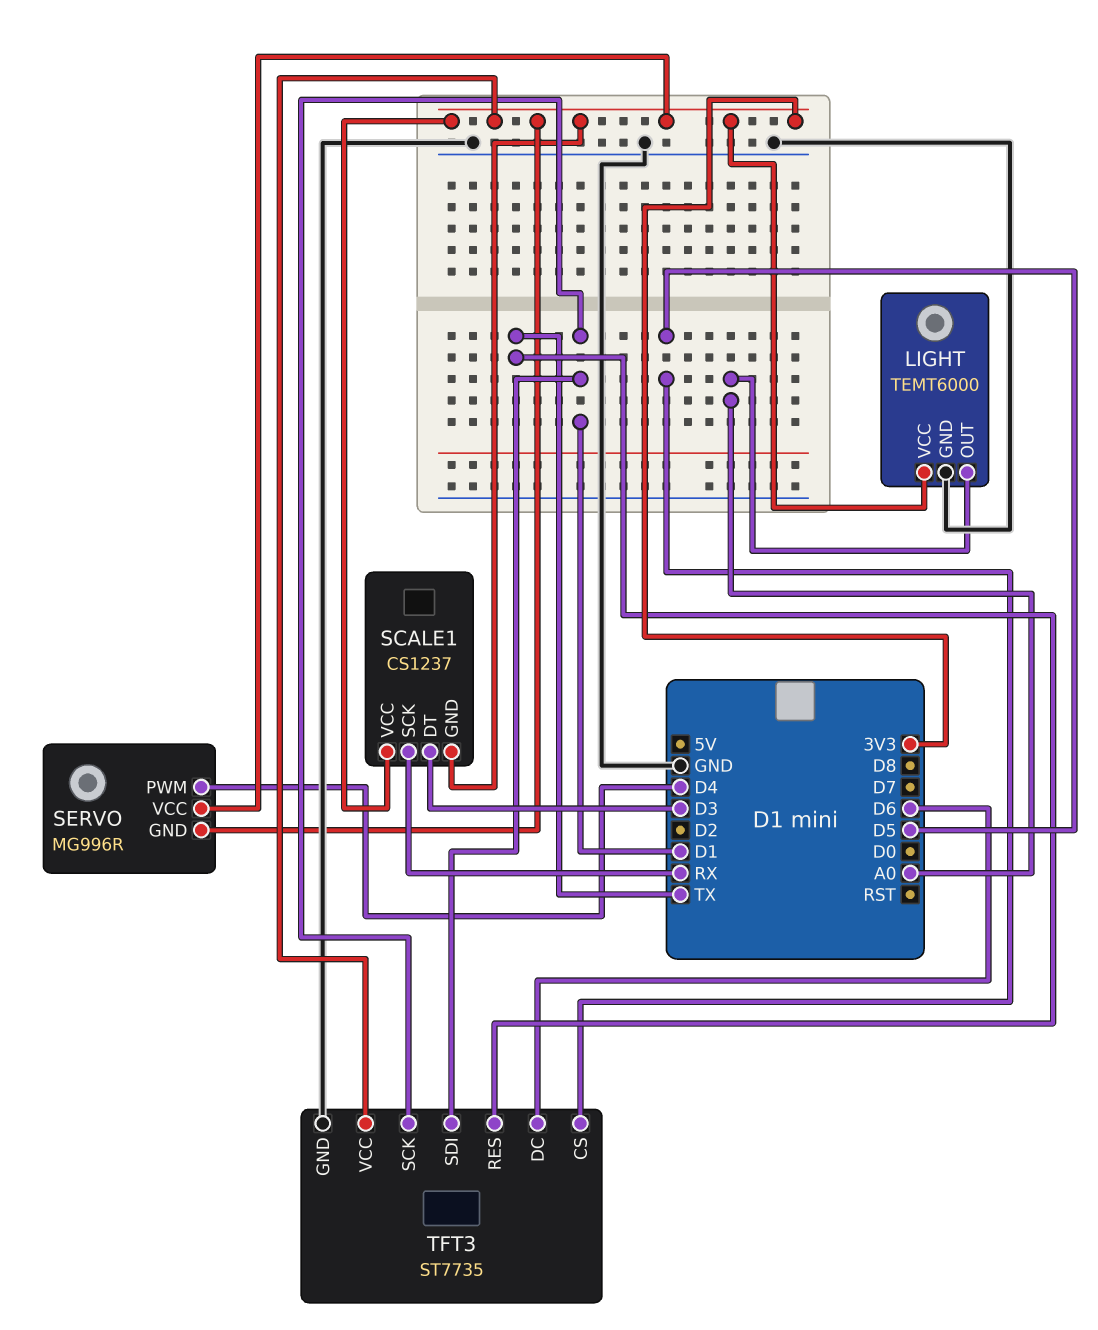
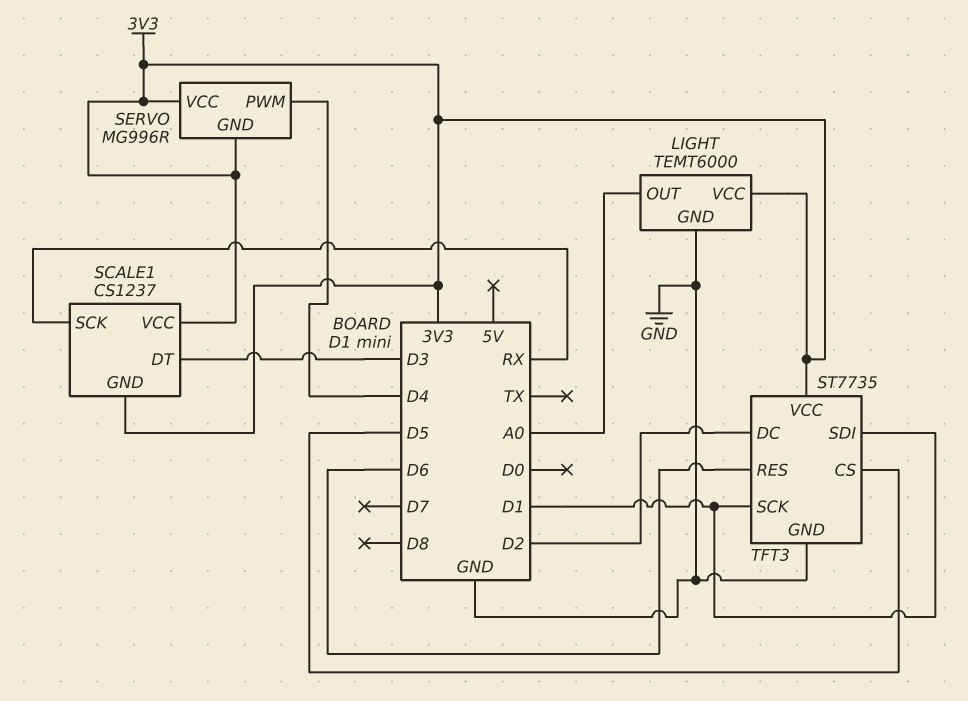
TFT3 pin DC: D6 -> D2
TFT3 pin RES: TX -> D6

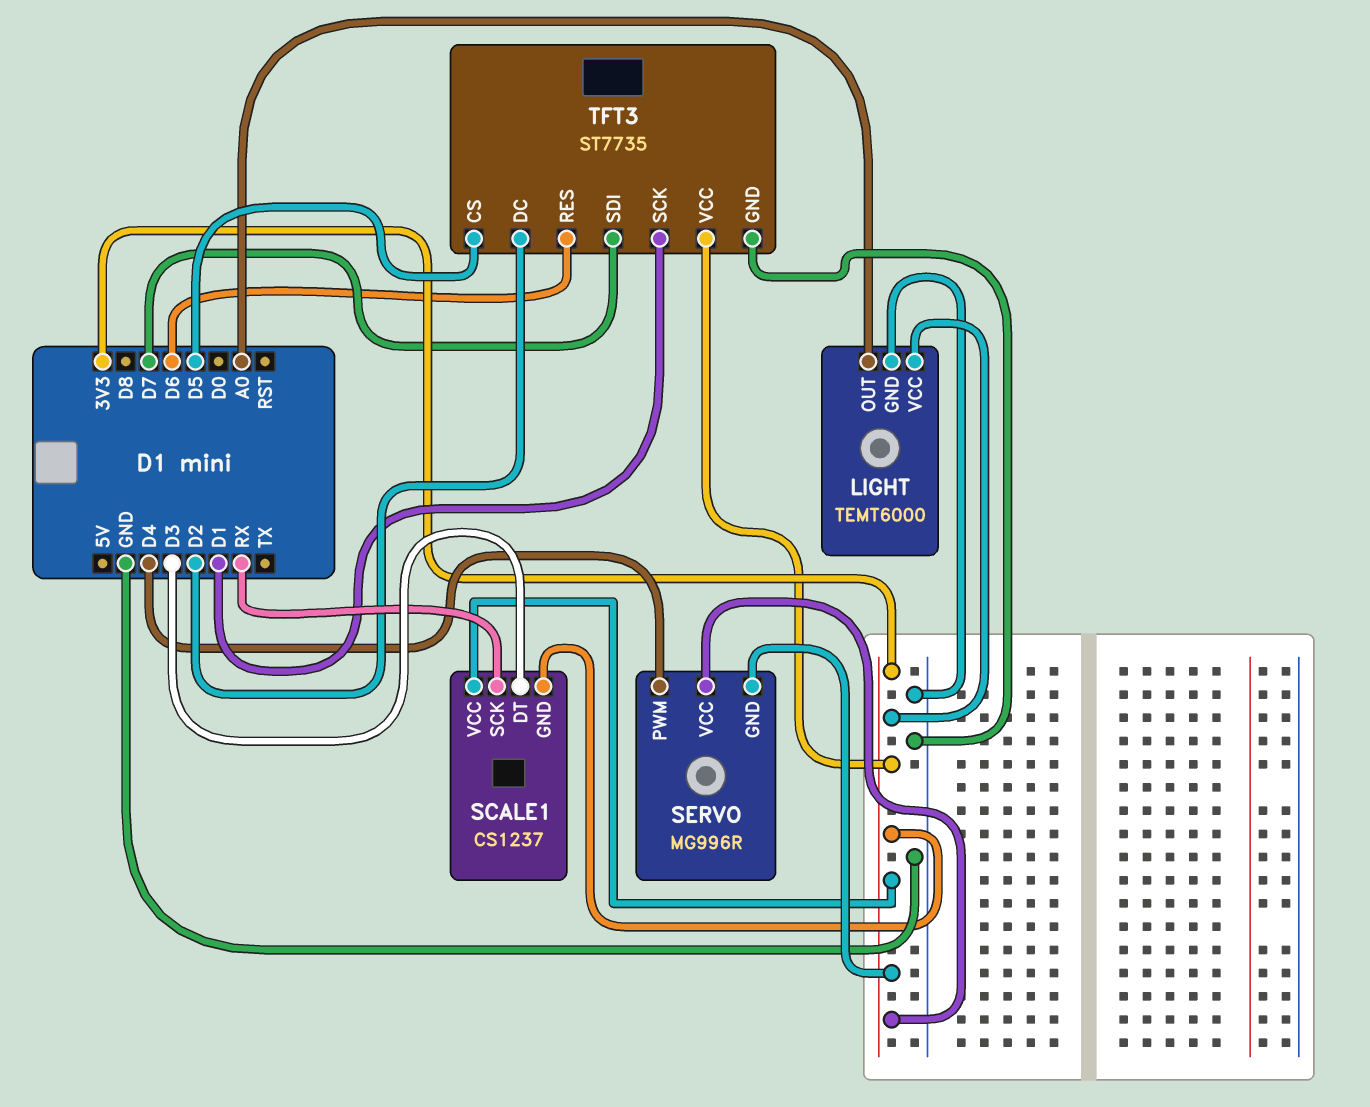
TFT3 pin SDI: D1 -> D7

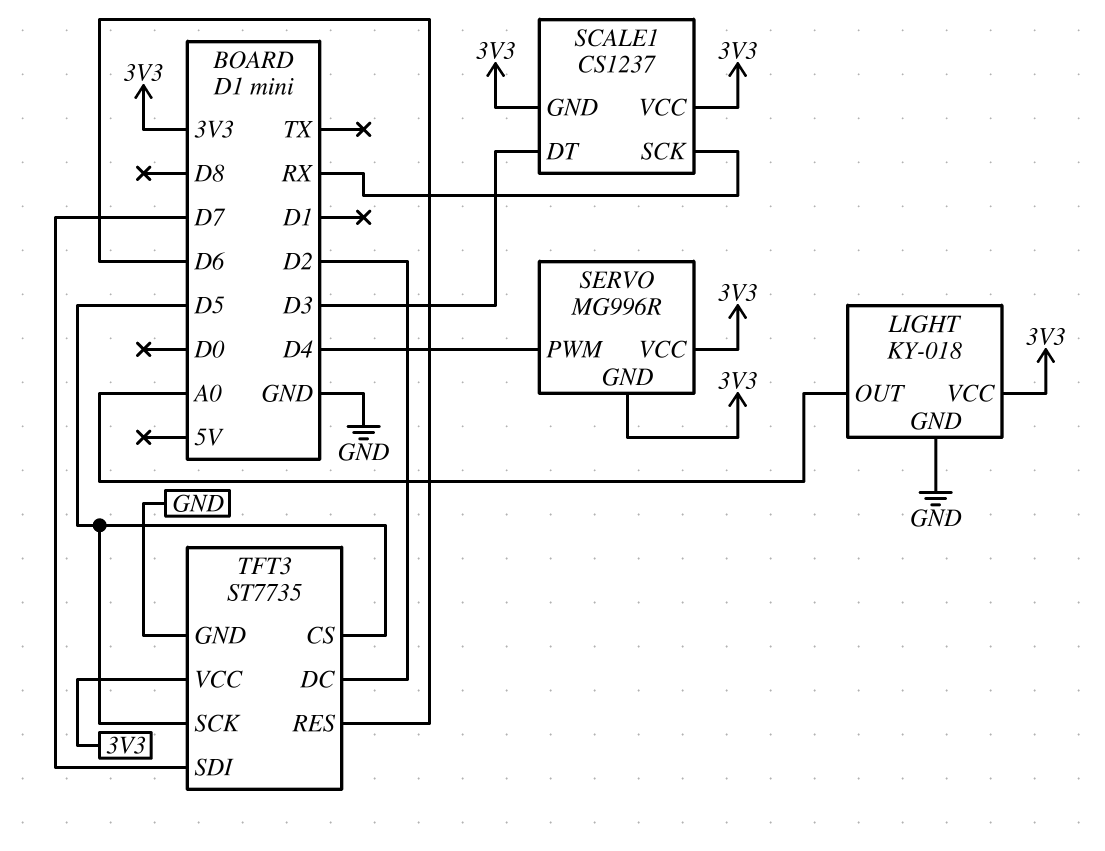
LIGHT: TEMT6000 -> KY-018
TFT3 pin SCK: D1 -> D5

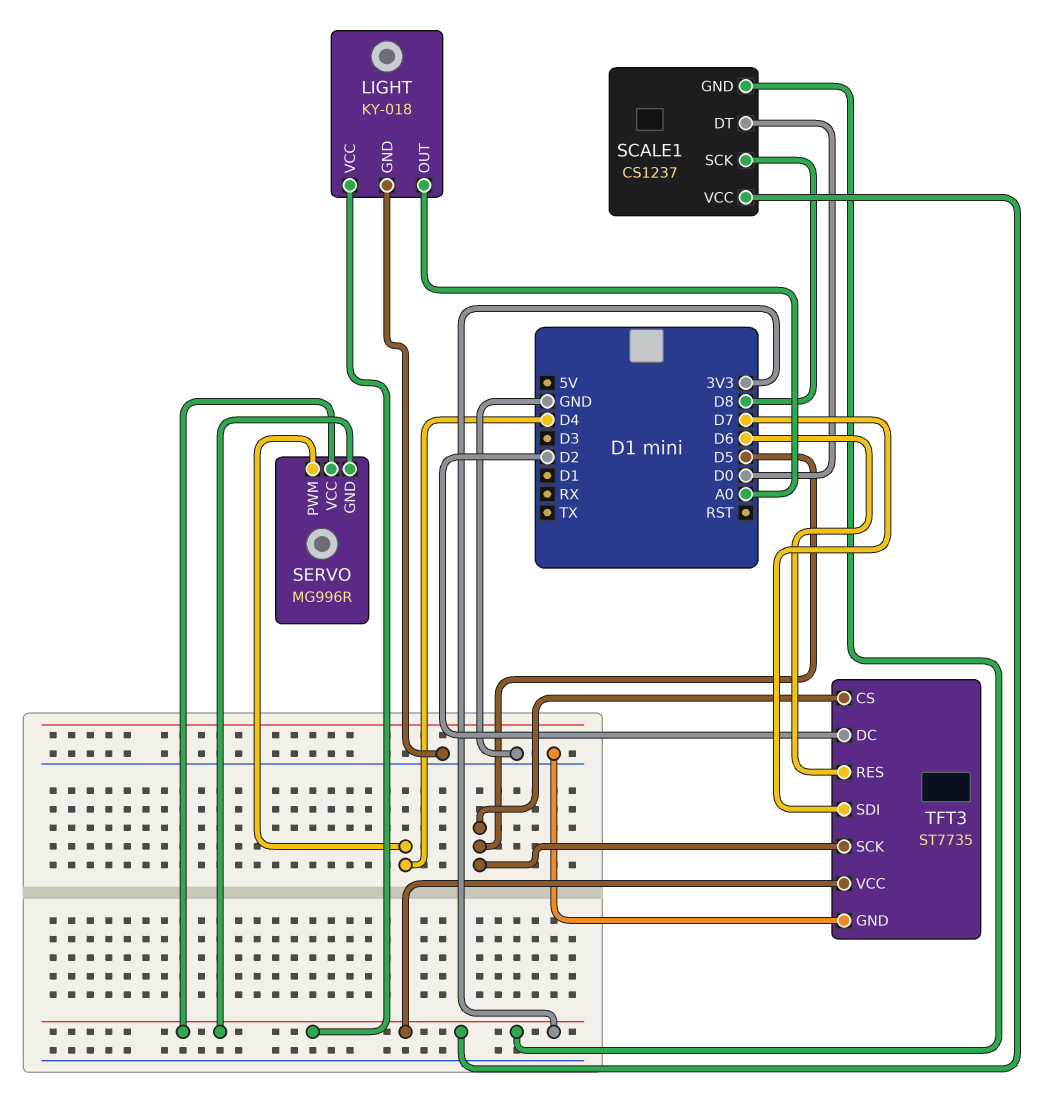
SCALE1 pin DT: D3 -> D0
SCALE1 pin SCK: RX -> D8

